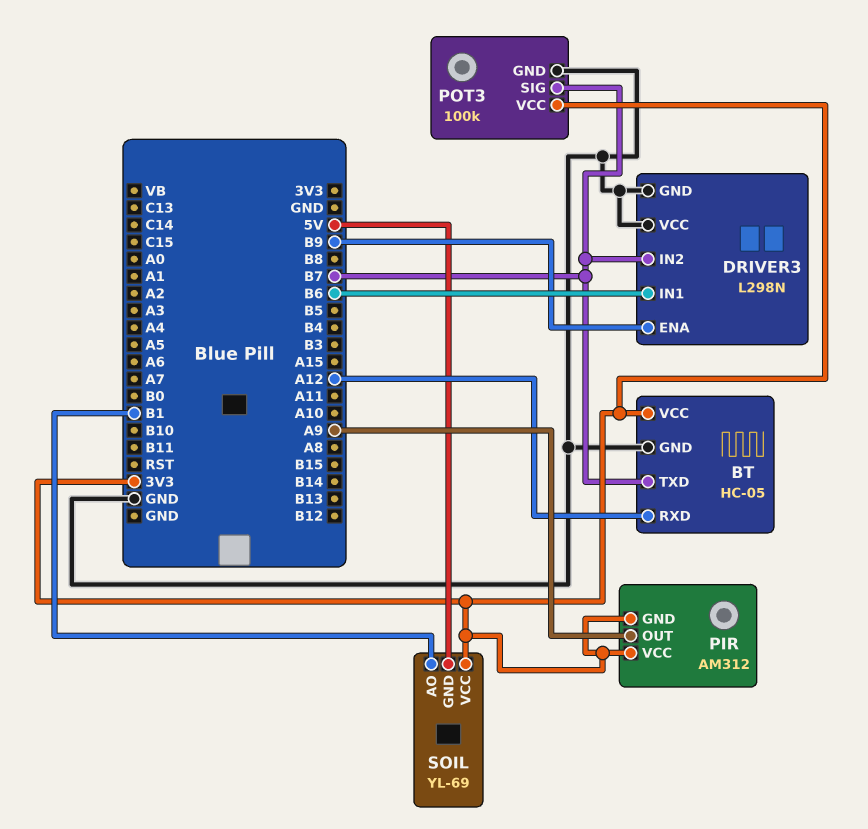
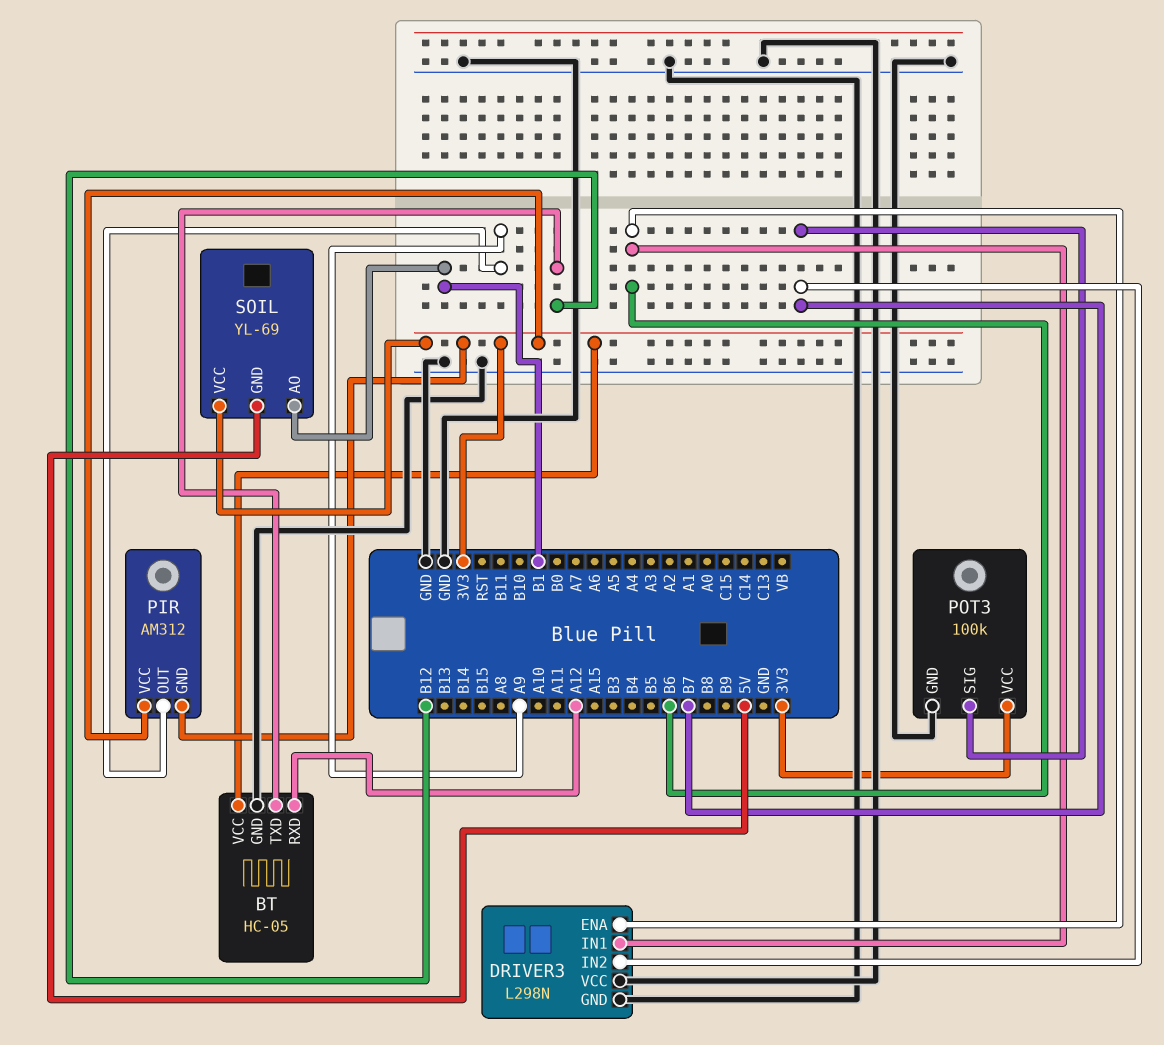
BT pin TXD: B7 -> B12
DRIVER3 pin ENA: B9 -> B6

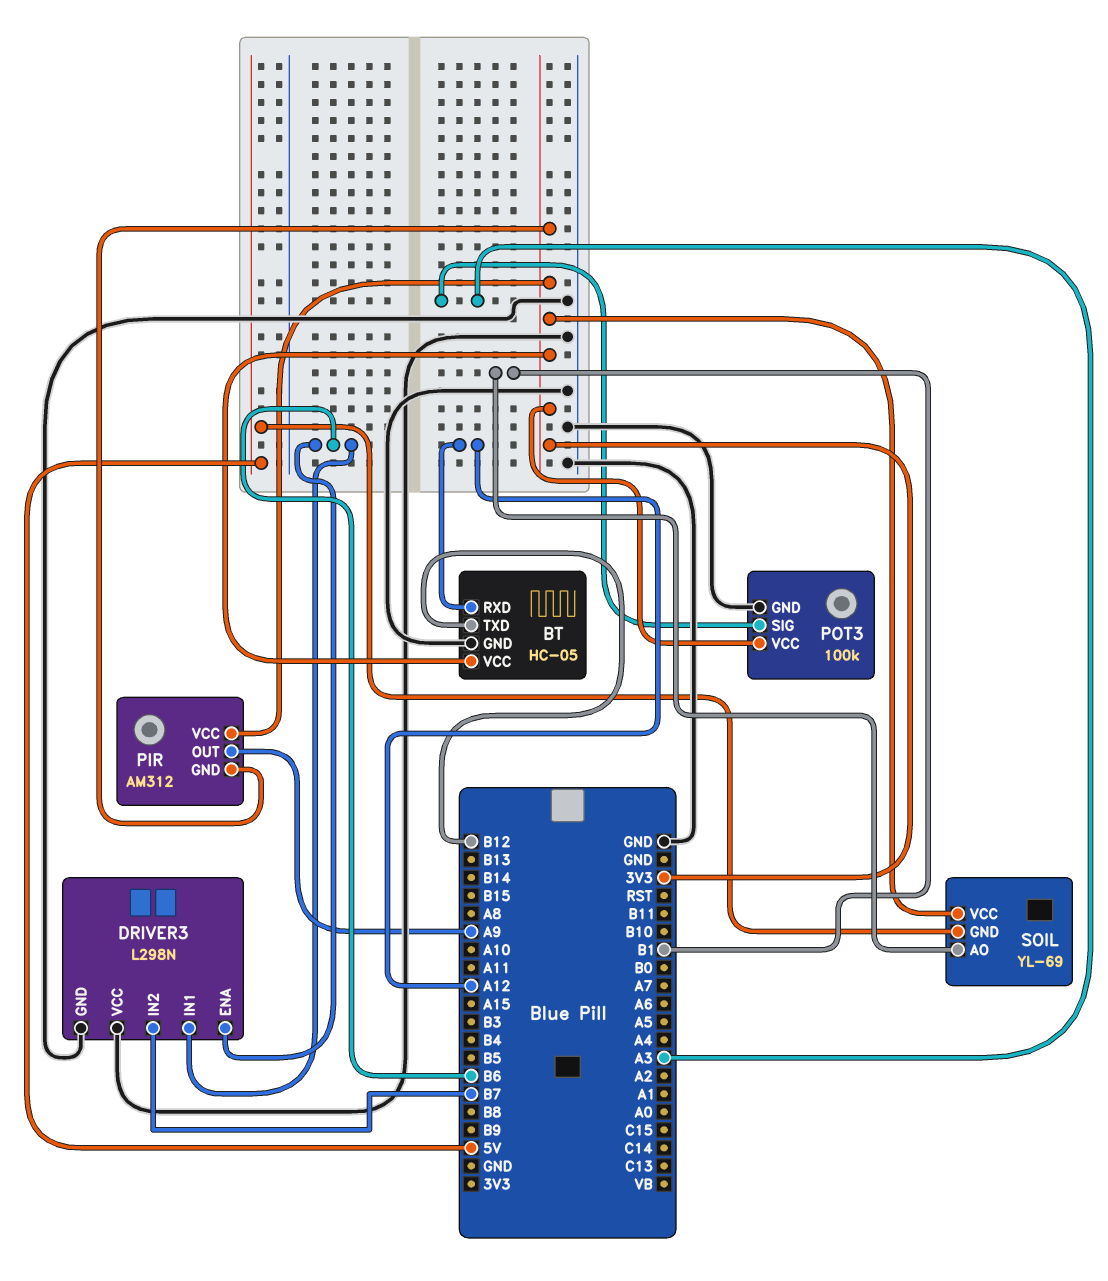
POT3 pin SIG: B7 -> A3

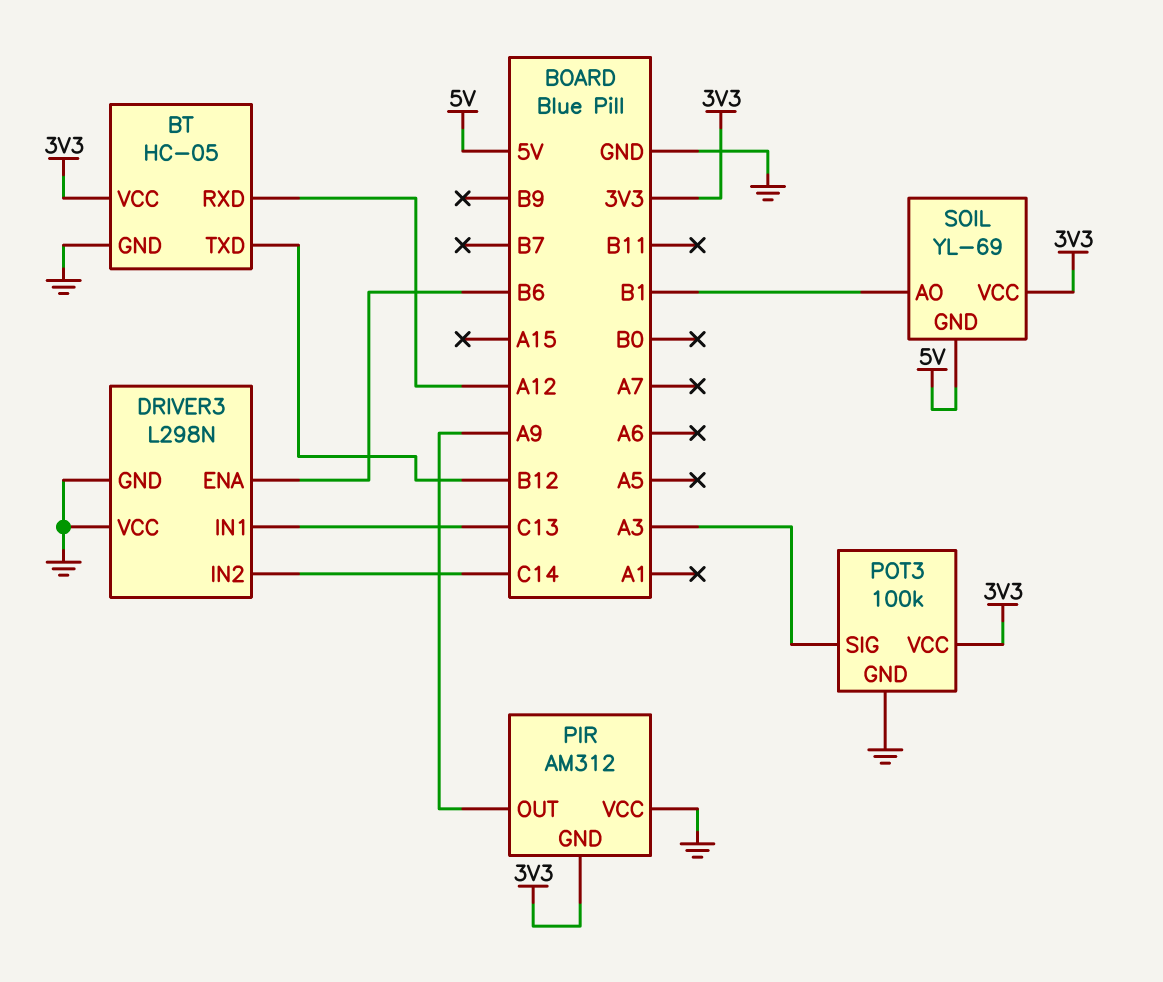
DRIVER3 pin IN1: B6 -> C13
DRIVER3 pin IN2: B7 -> C14
PIR pin VCC: 3V3 -> GND

